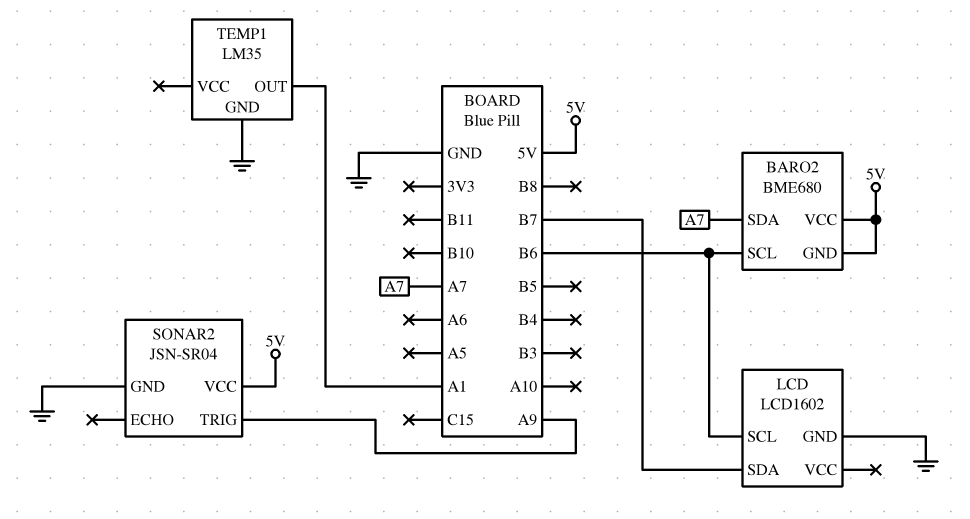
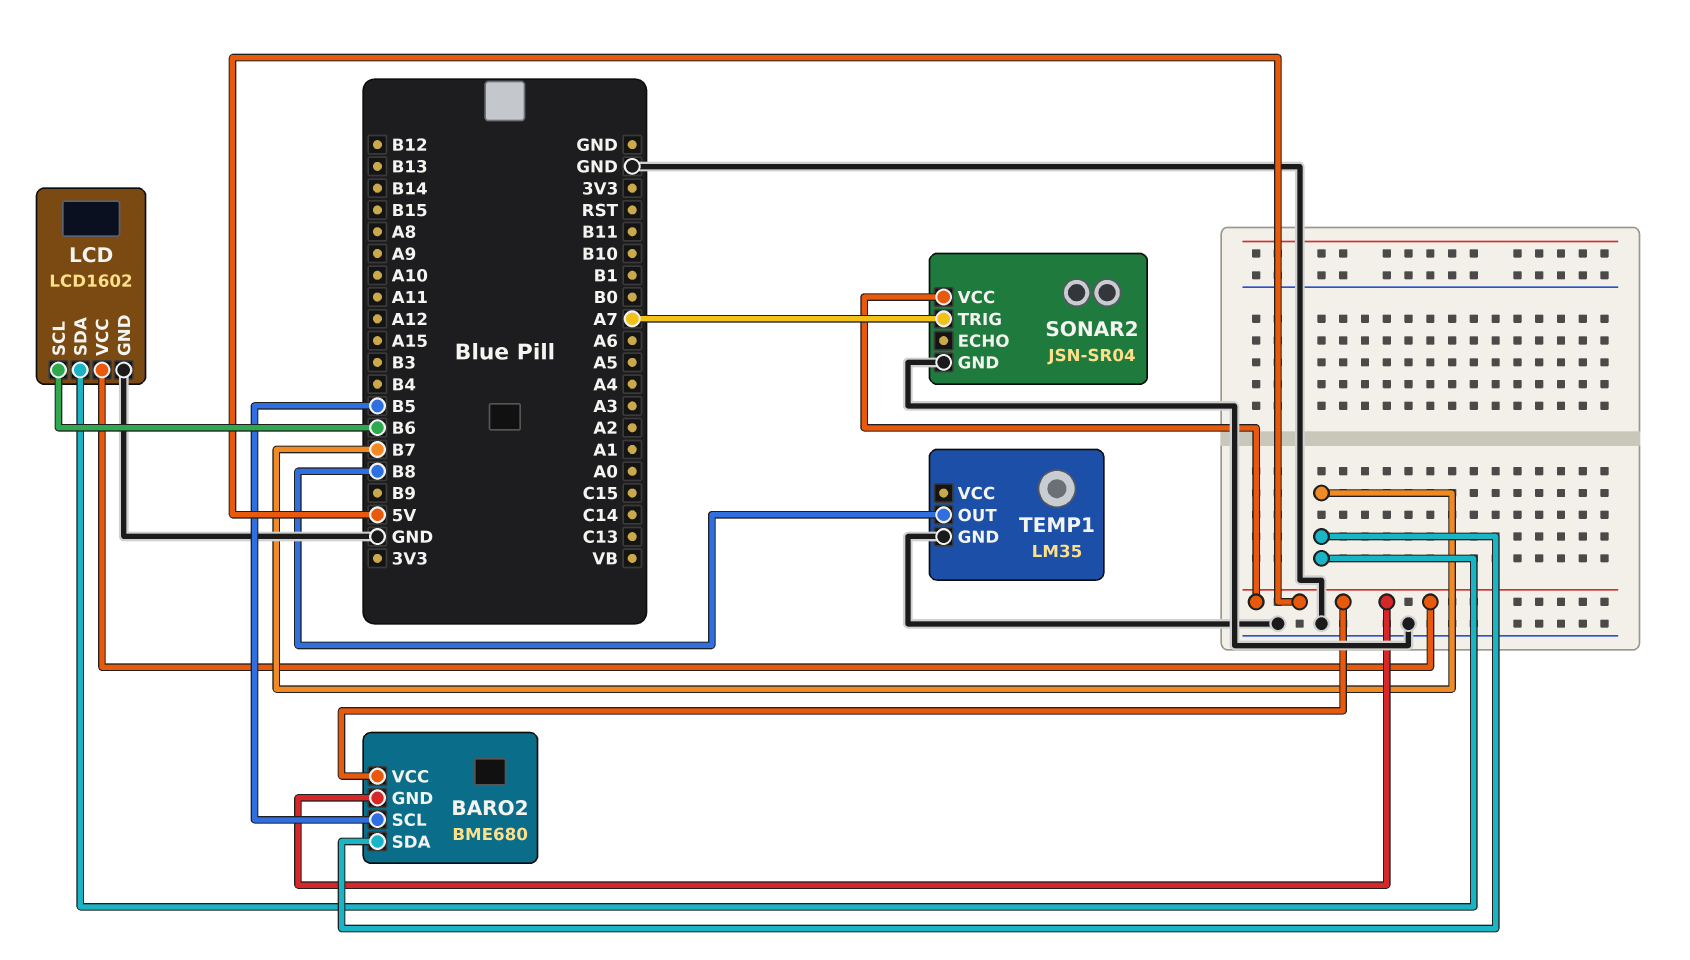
BARO2 pin SCL: B6 -> B5
BARO2 pin SDA: A7 -> B7
LCD pin VCC: none -> 5V
SONAR2 pin TRIG: A9 -> A7
TEMP1 pin OUT: A1 -> B8

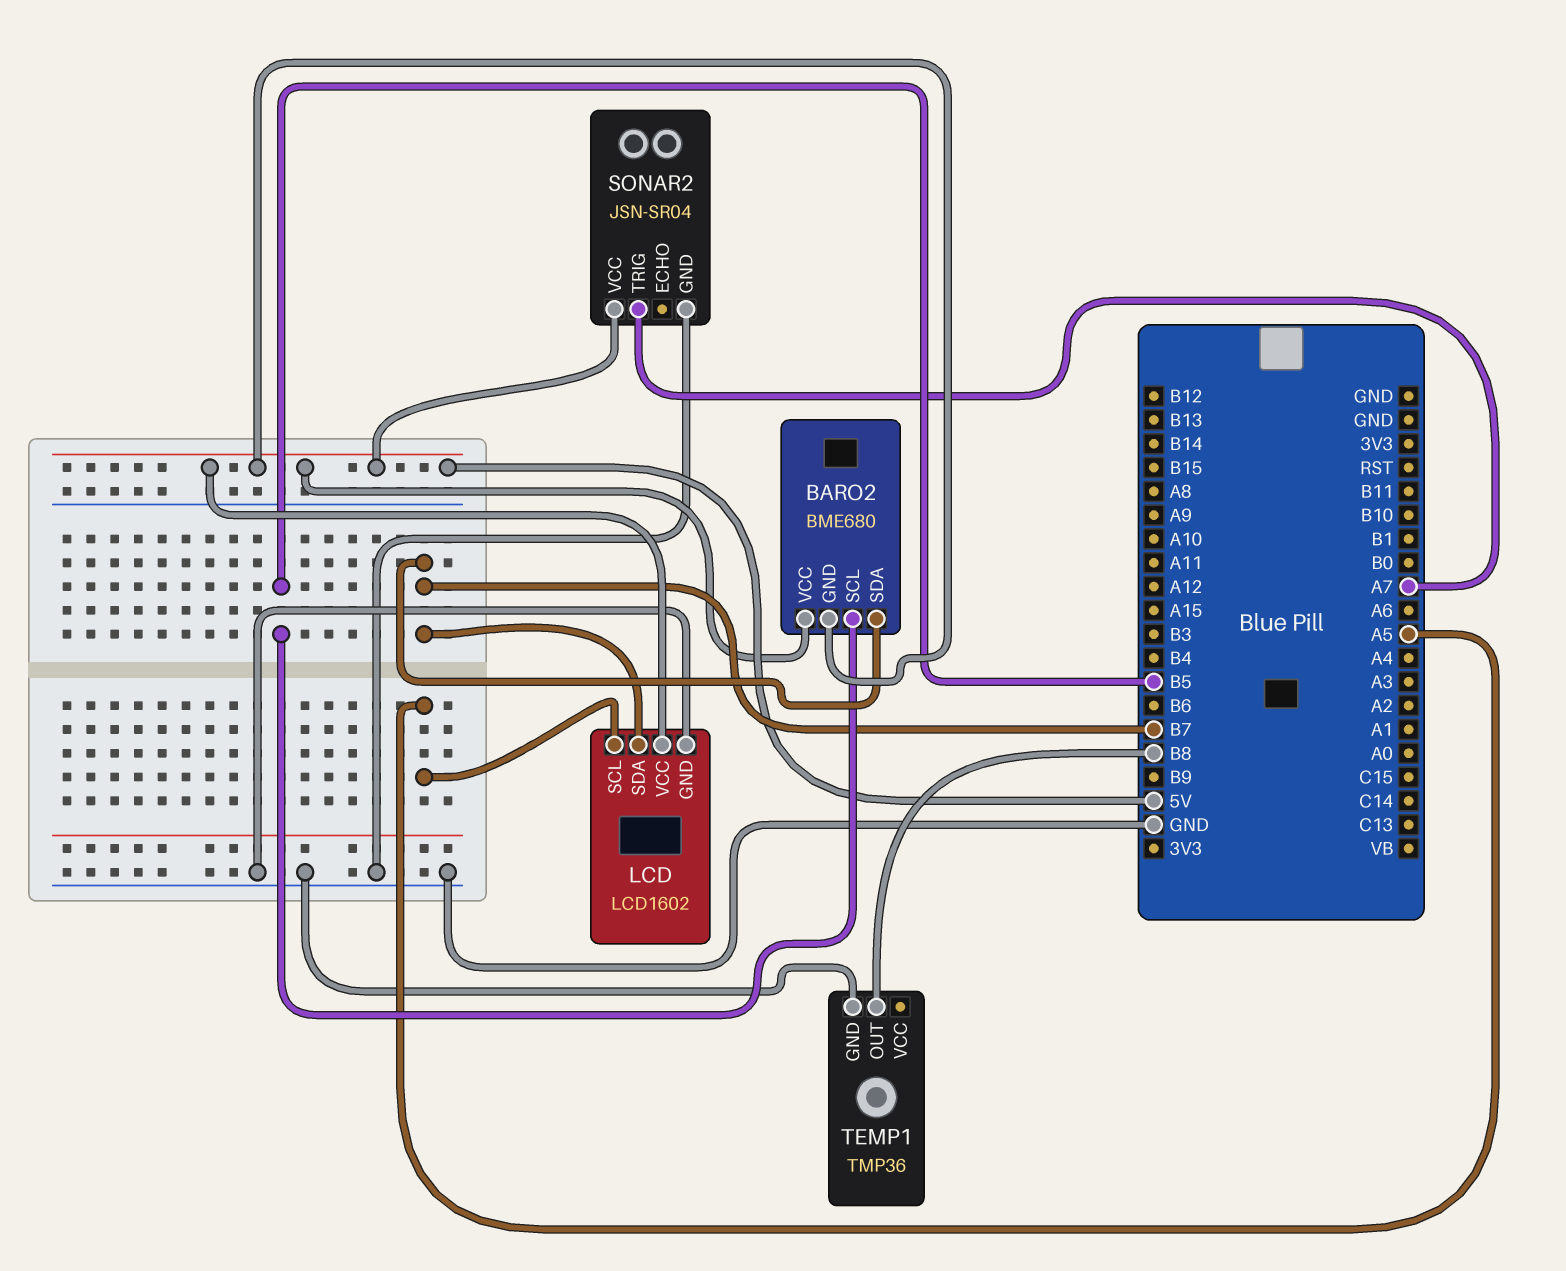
LCD pin SCL: B6 -> A5
TEMP1: LM35 -> TMP36

